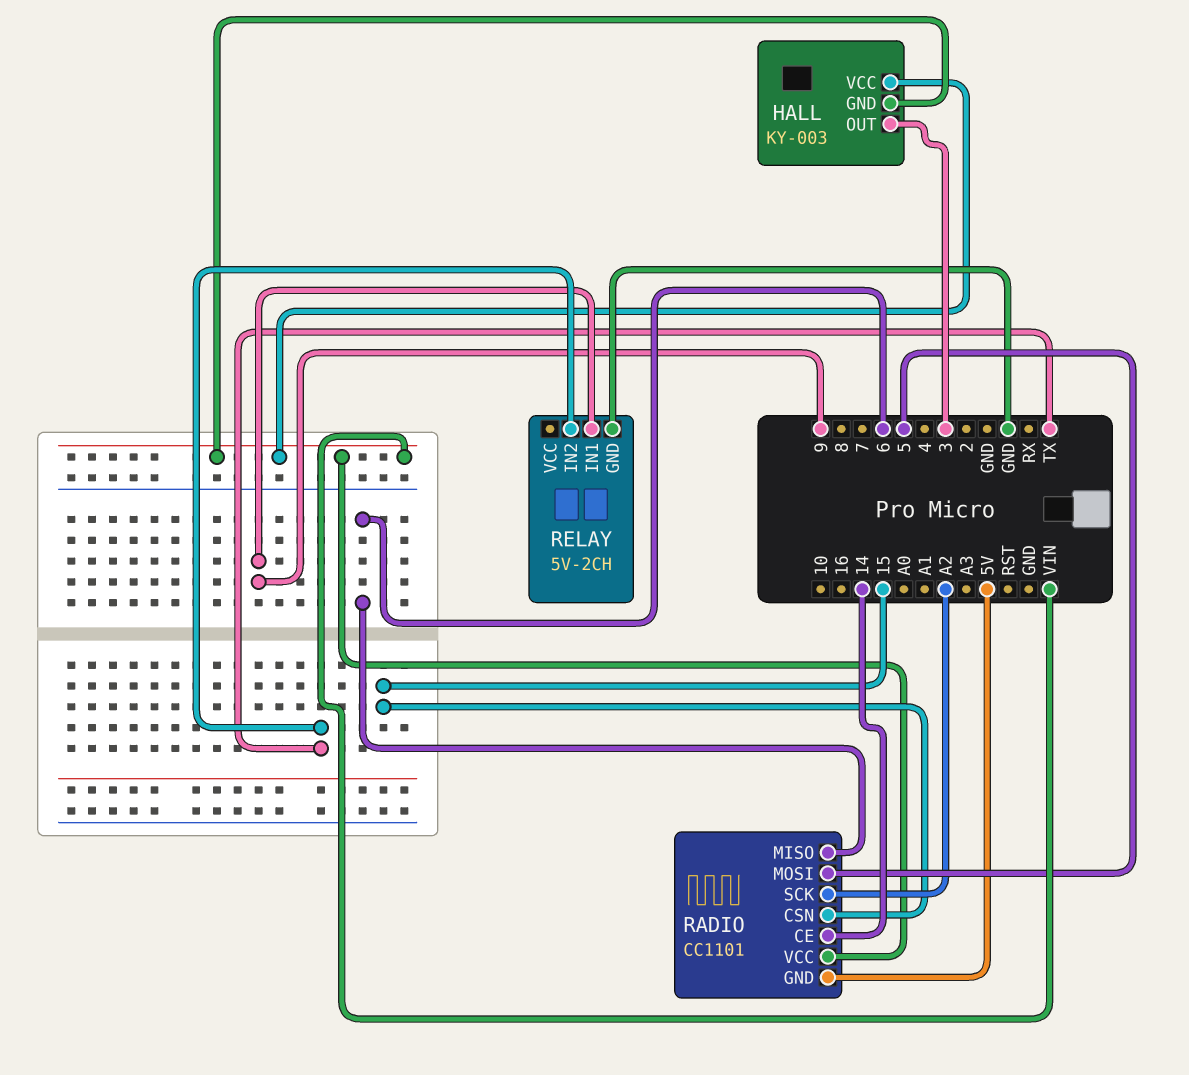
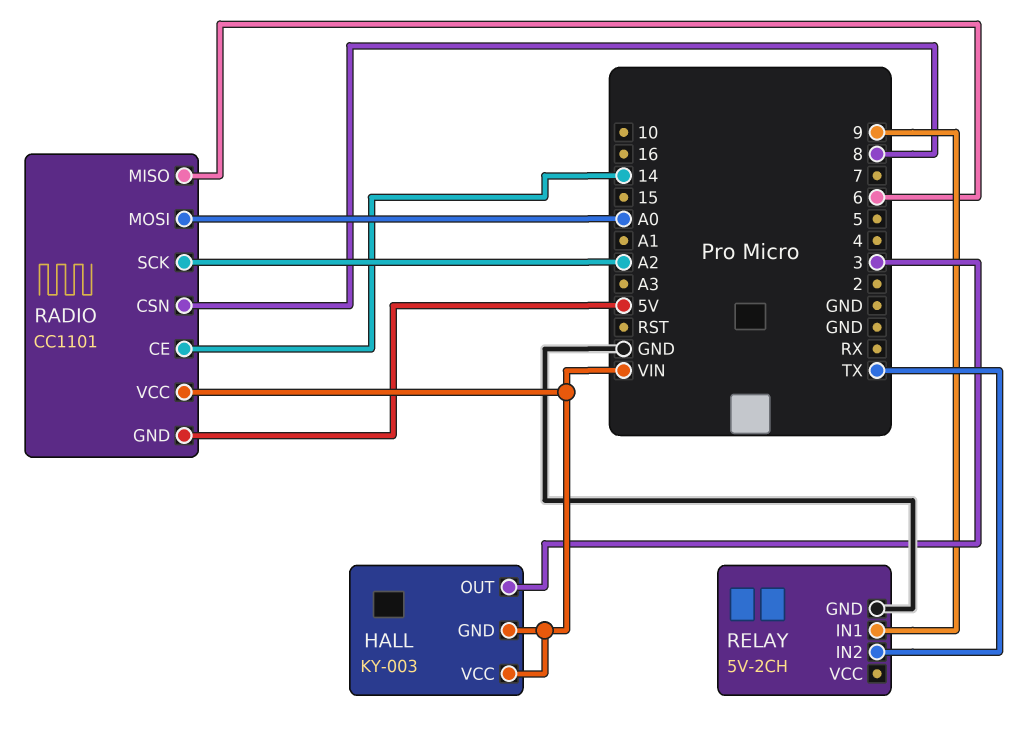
RADIO pin CSN: 15 -> 8
RADIO pin MOSI: 5 -> A0

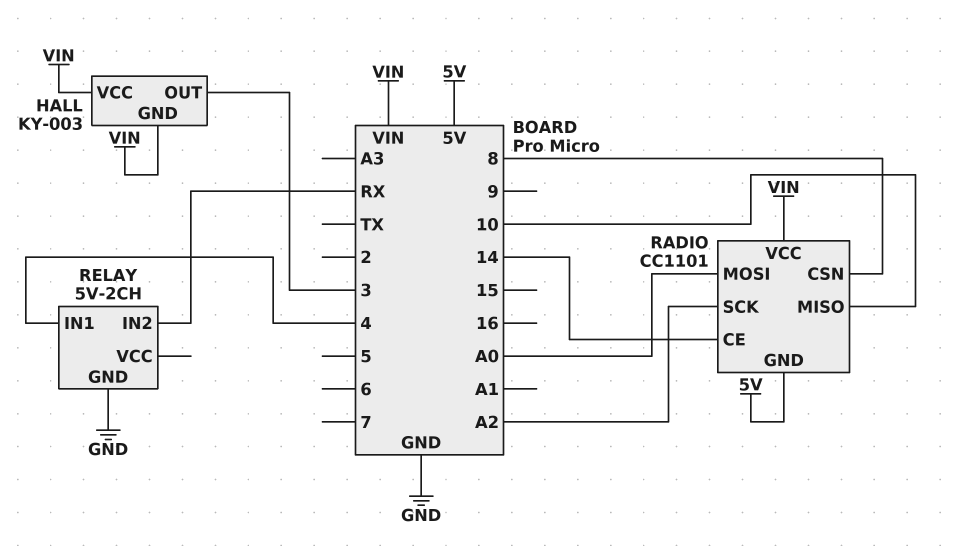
RADIO pin MISO: 6 -> 10
RELAY pin IN1: 9 -> 4
RELAY pin IN2: TX -> RX

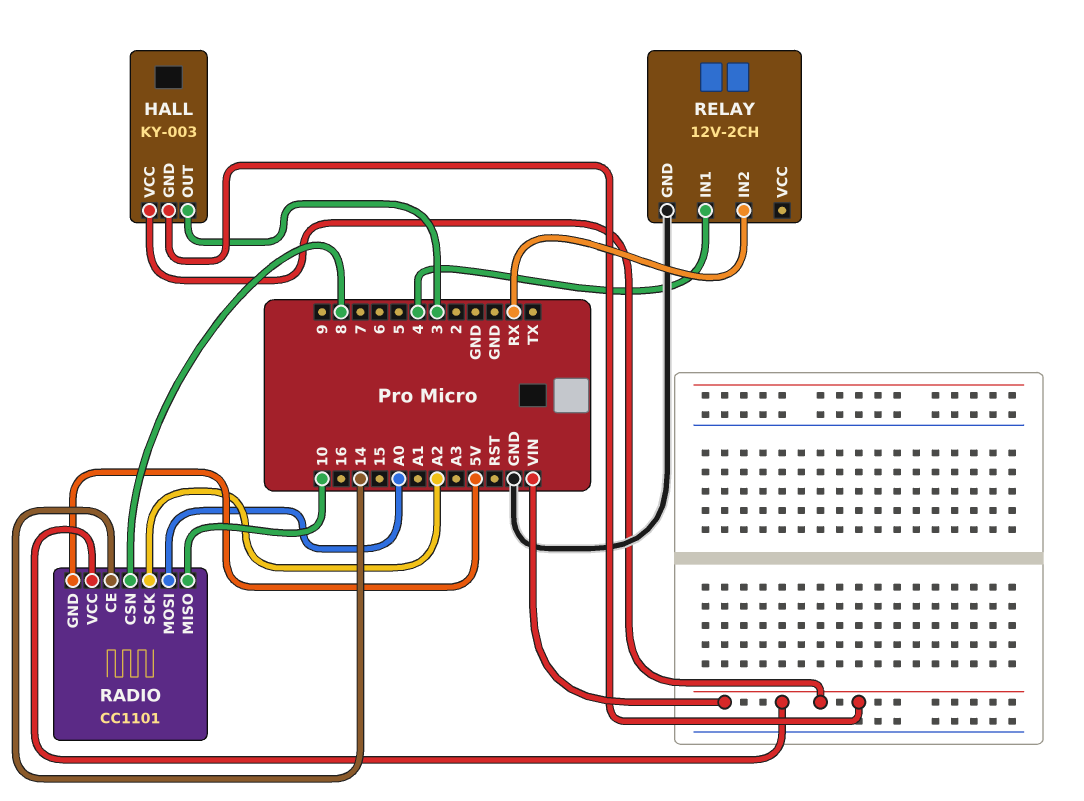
RELAY: 5V-2CH -> 12V-2CH

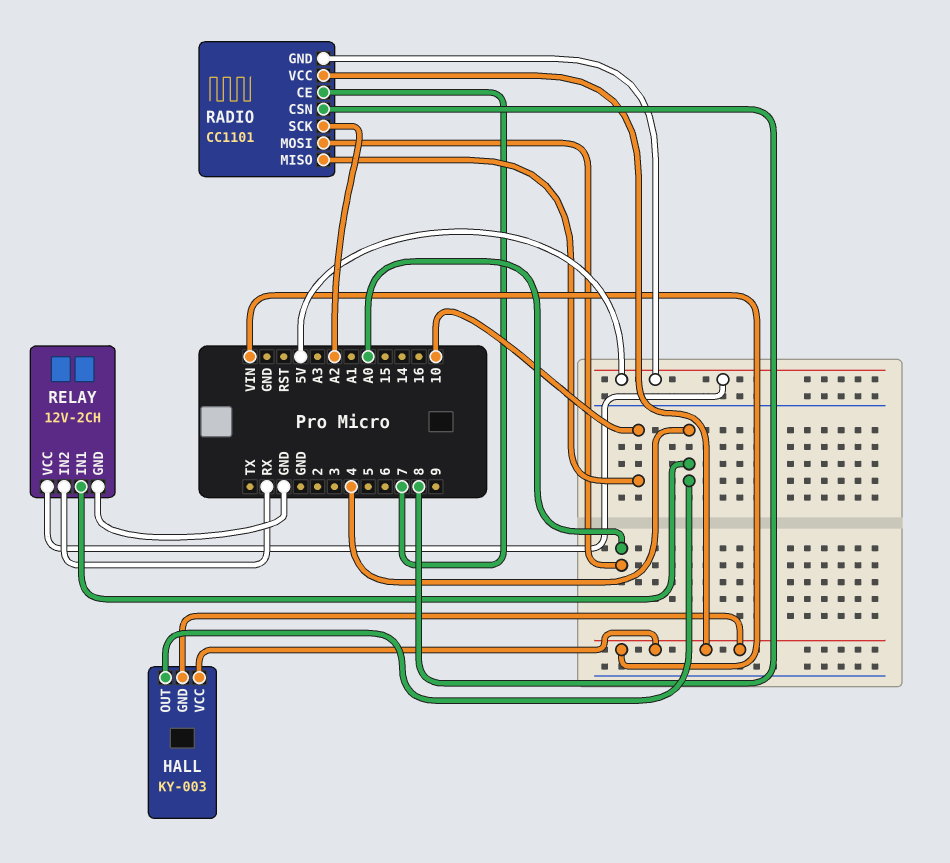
HALL pin OUT: 3 -> 4
RADIO pin CE: 14 -> 7
RELAY pin VCC: none -> 5V

